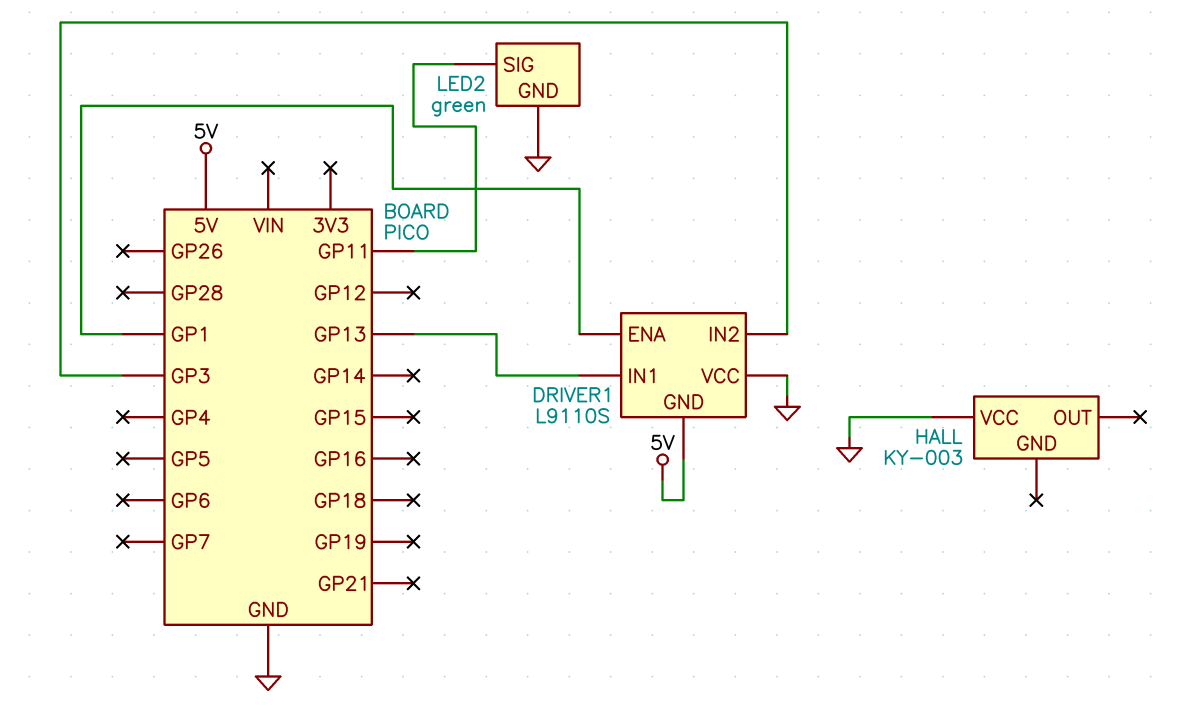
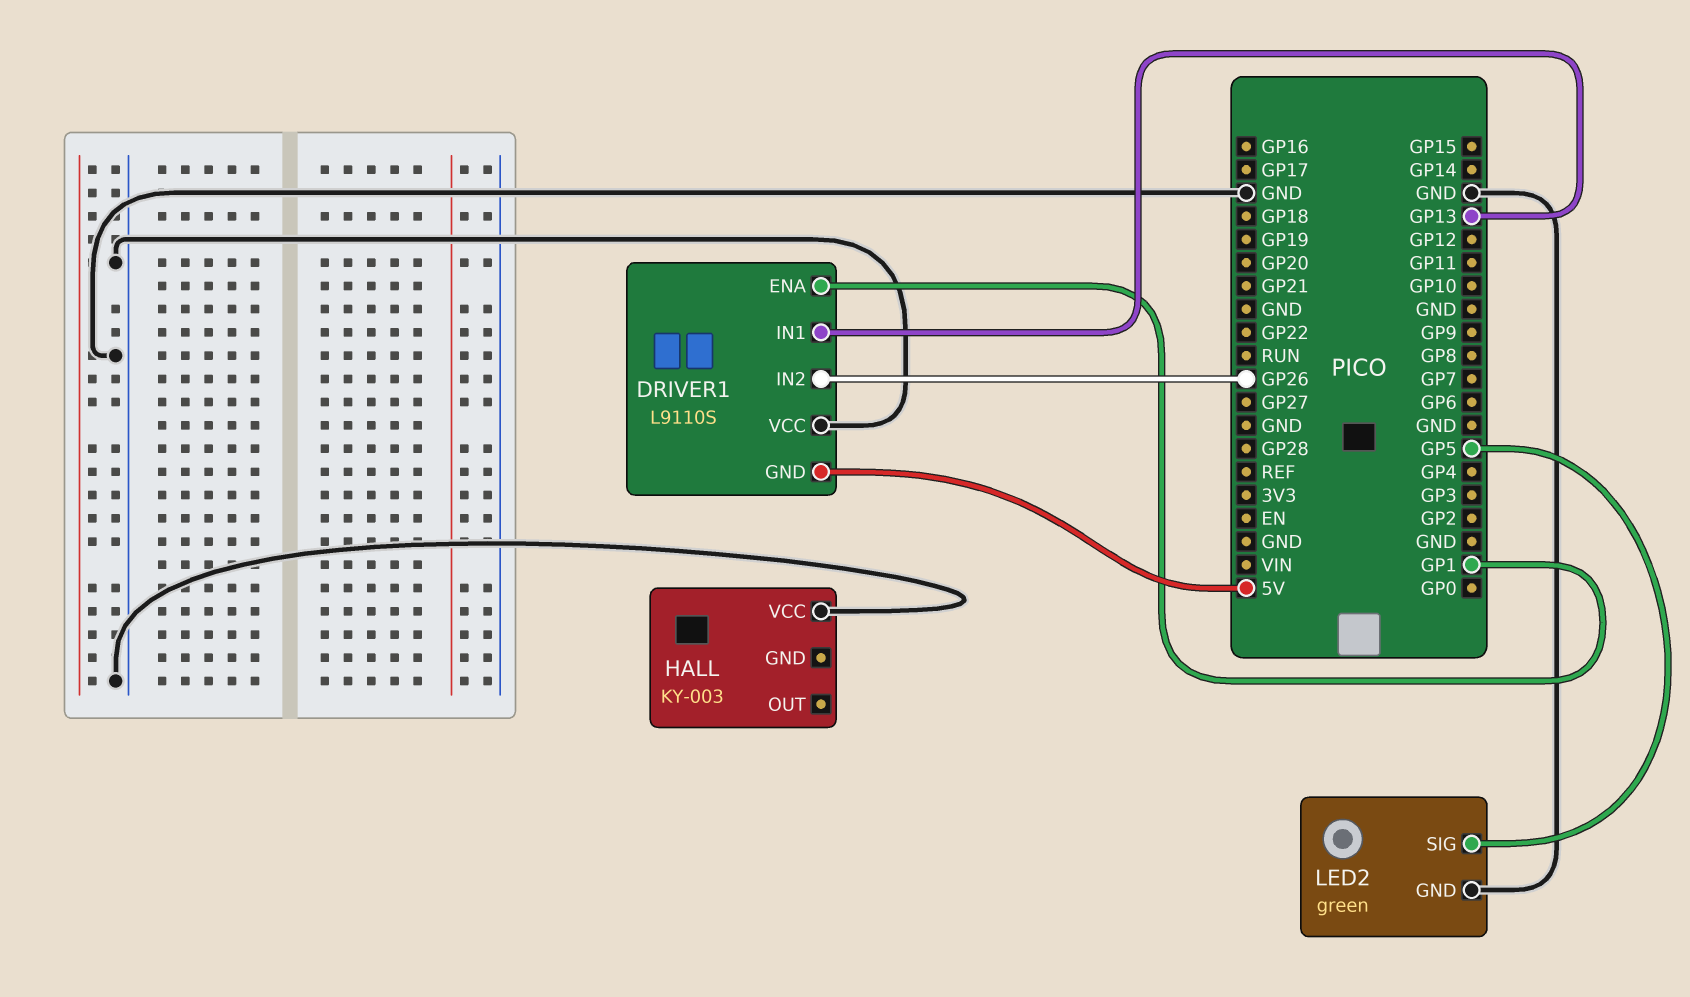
DRIVER1 pin IN2: GP3 -> GP26
LED2 pin SIG: GP11 -> GP5

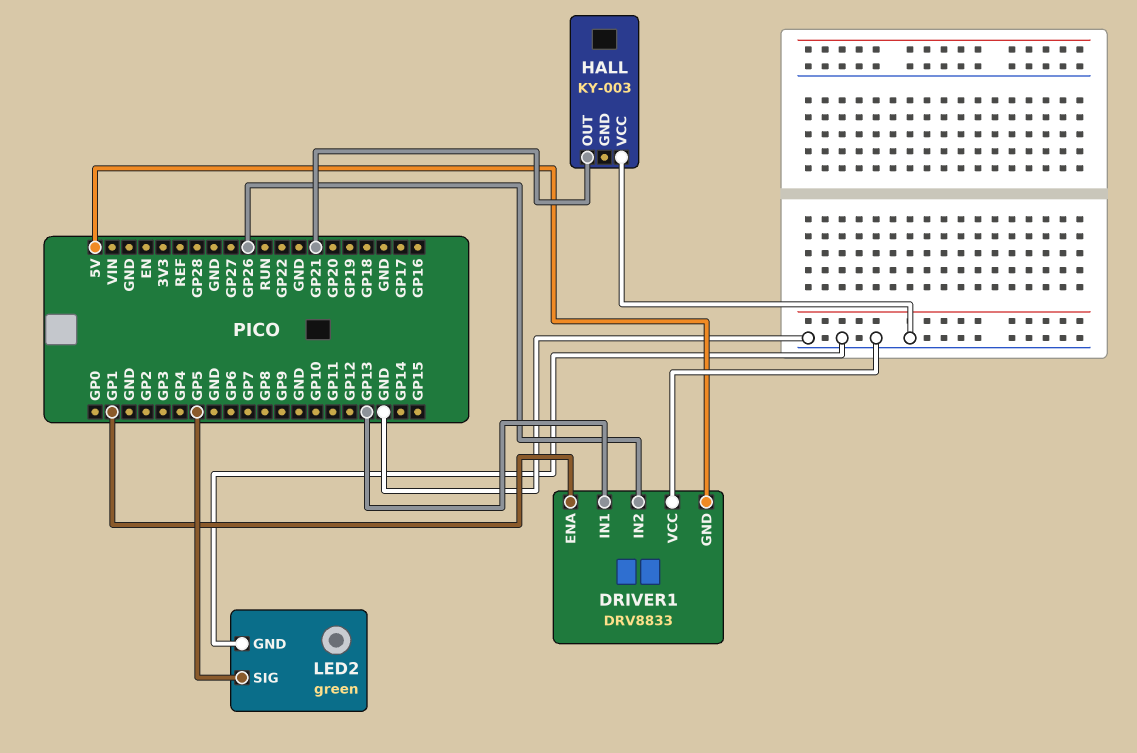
DRIVER1: L9110S -> DRV8833
HALL pin OUT: none -> GP21

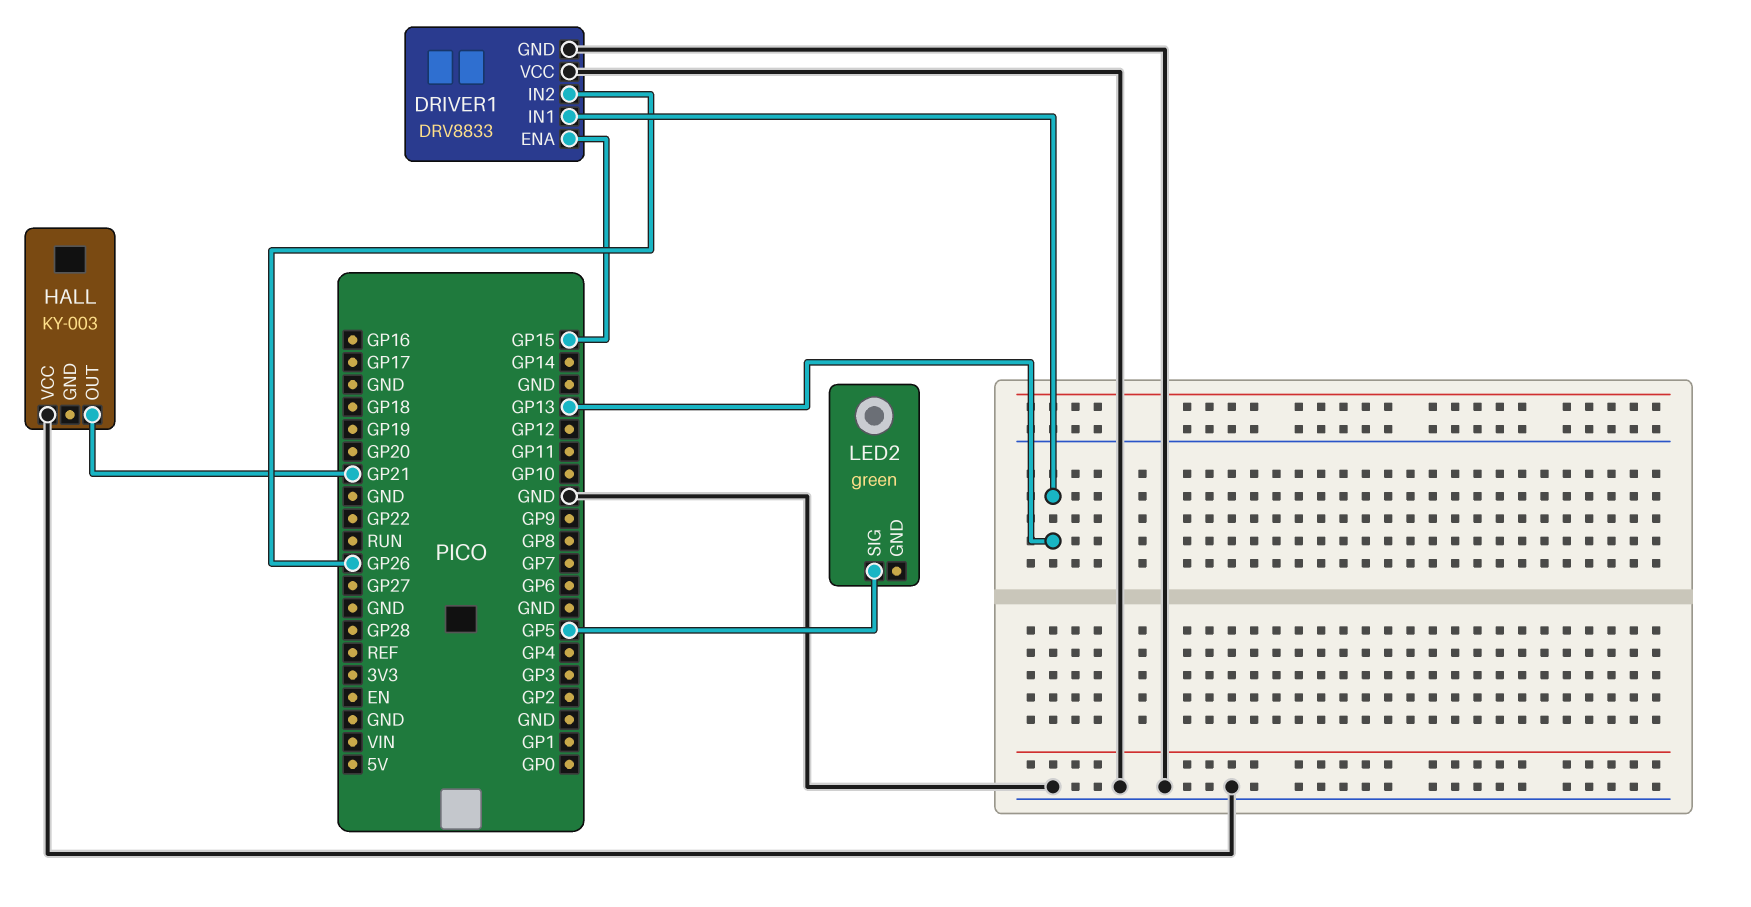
DRIVER1 pin ENA: GP1 -> GP15
DRIVER1 pin GND: 5V -> GND
LED2 pin GND: GND -> none

